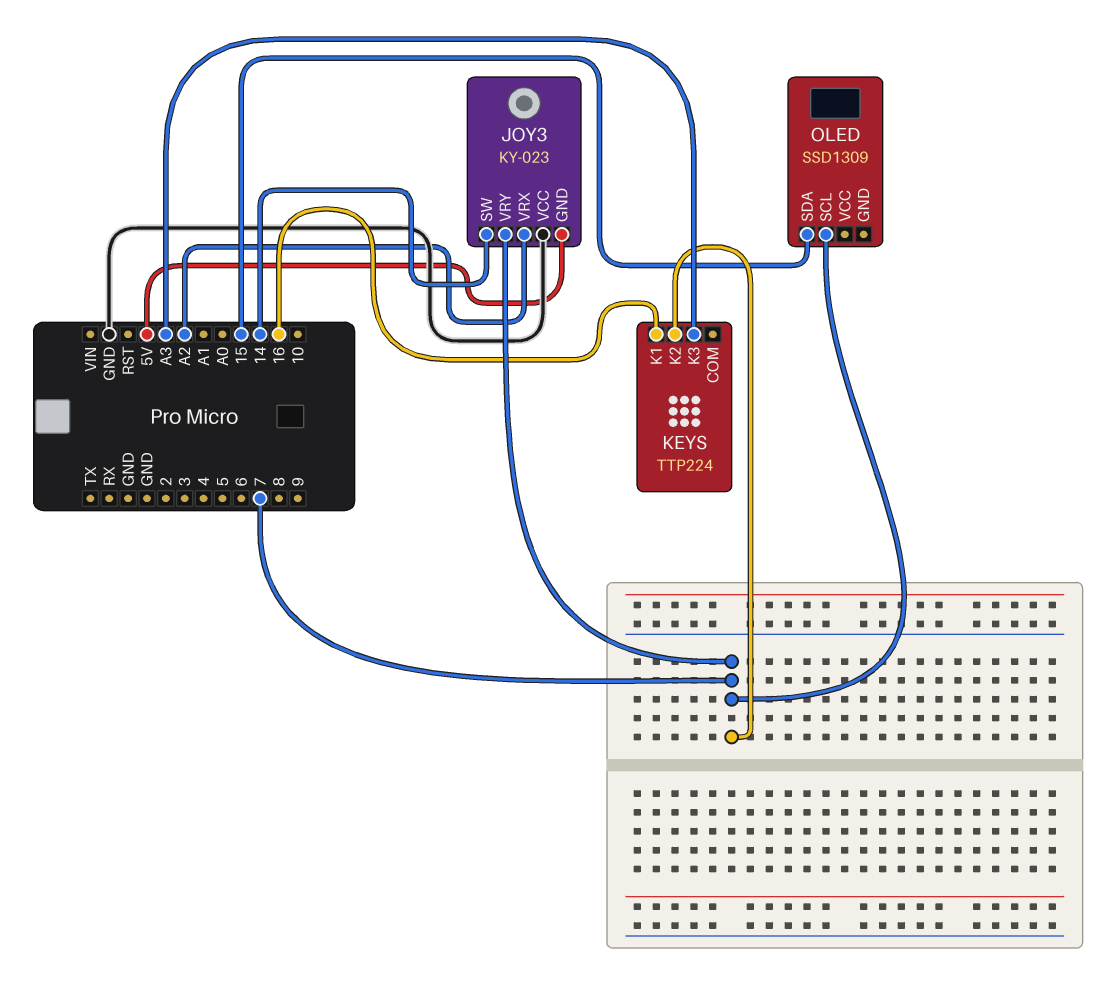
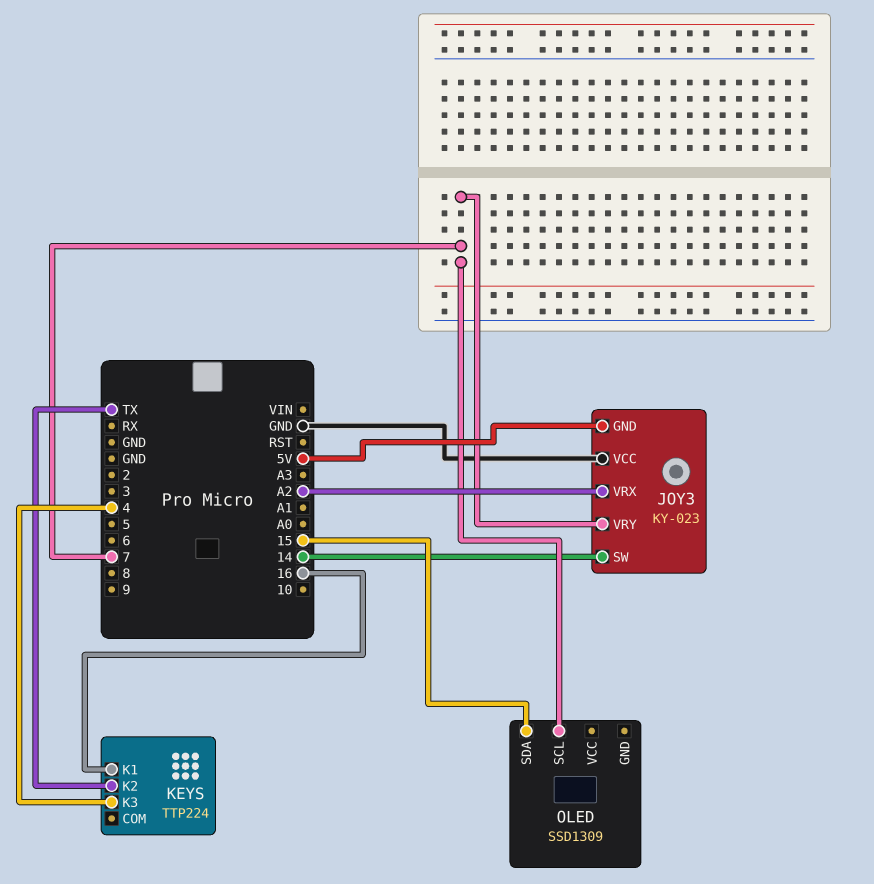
KEYS pin K2: 7 -> TX
KEYS pin K3: A3 -> 4

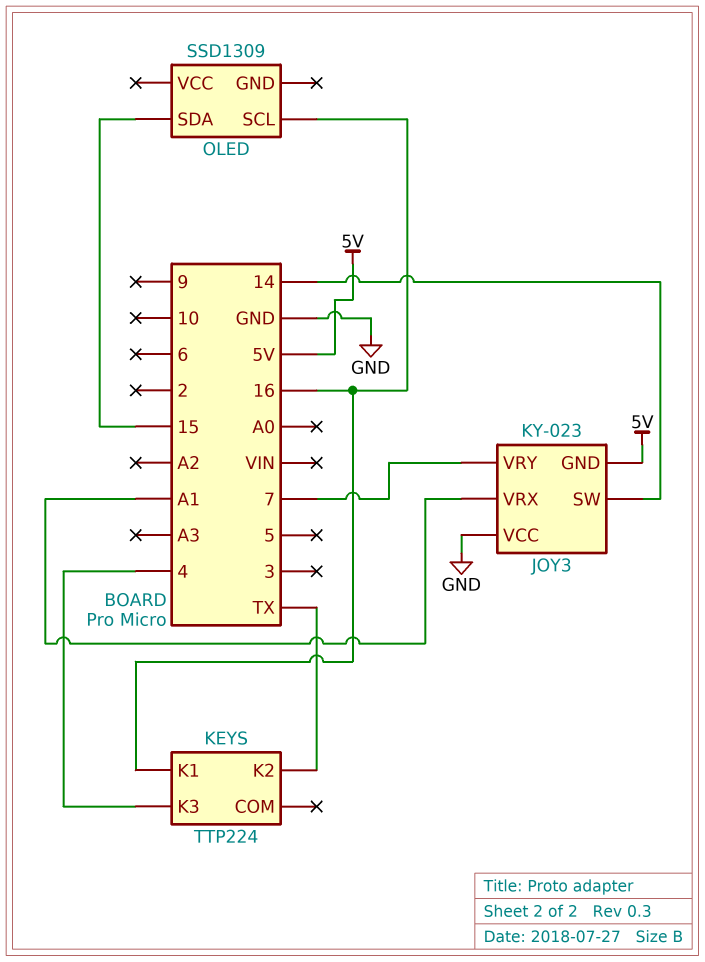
JOY3 pin VRX: A2 -> A1
OLED pin SCL: 7 -> 16

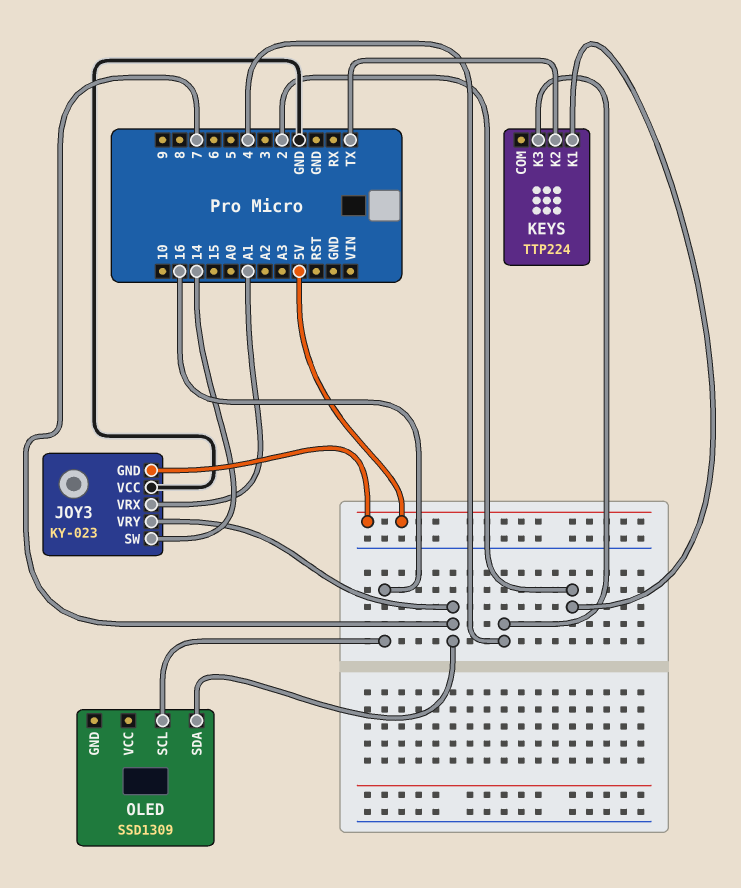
KEYS pin K1: 16 -> 2
OLED pin SDA: 15 -> 7

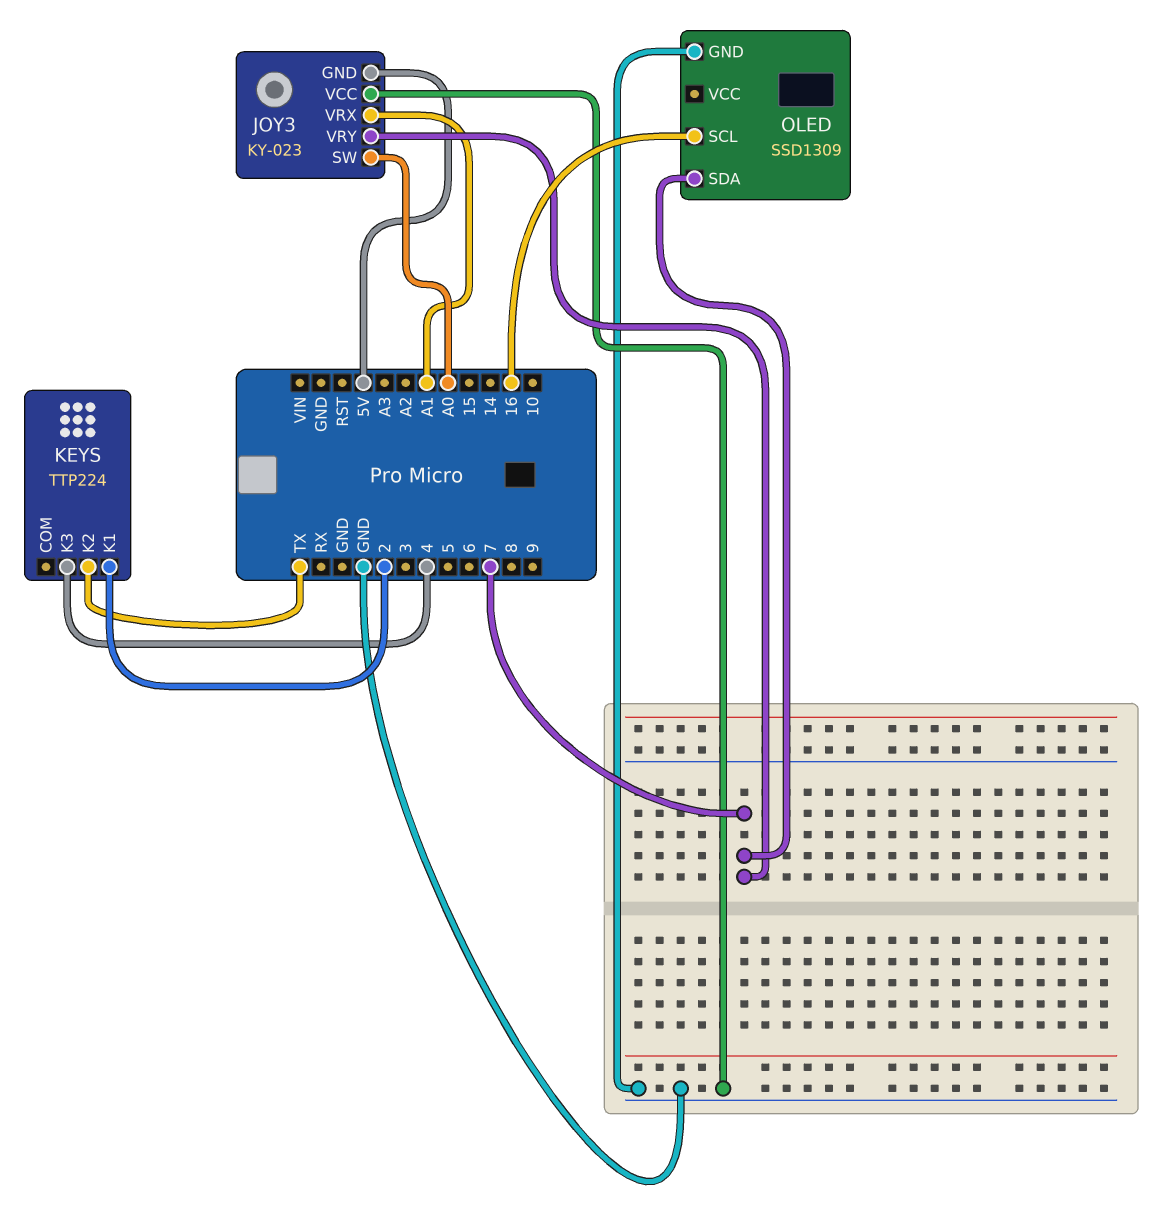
JOY3 pin SW: 14 -> A0
OLED pin GND: none -> GND

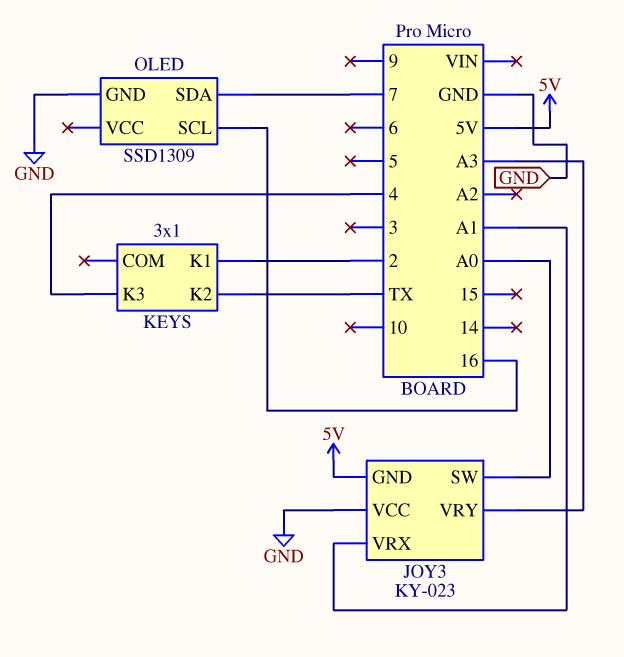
JOY3 pin VRY: 7 -> A3
KEYS: TTP224 -> 3x1

